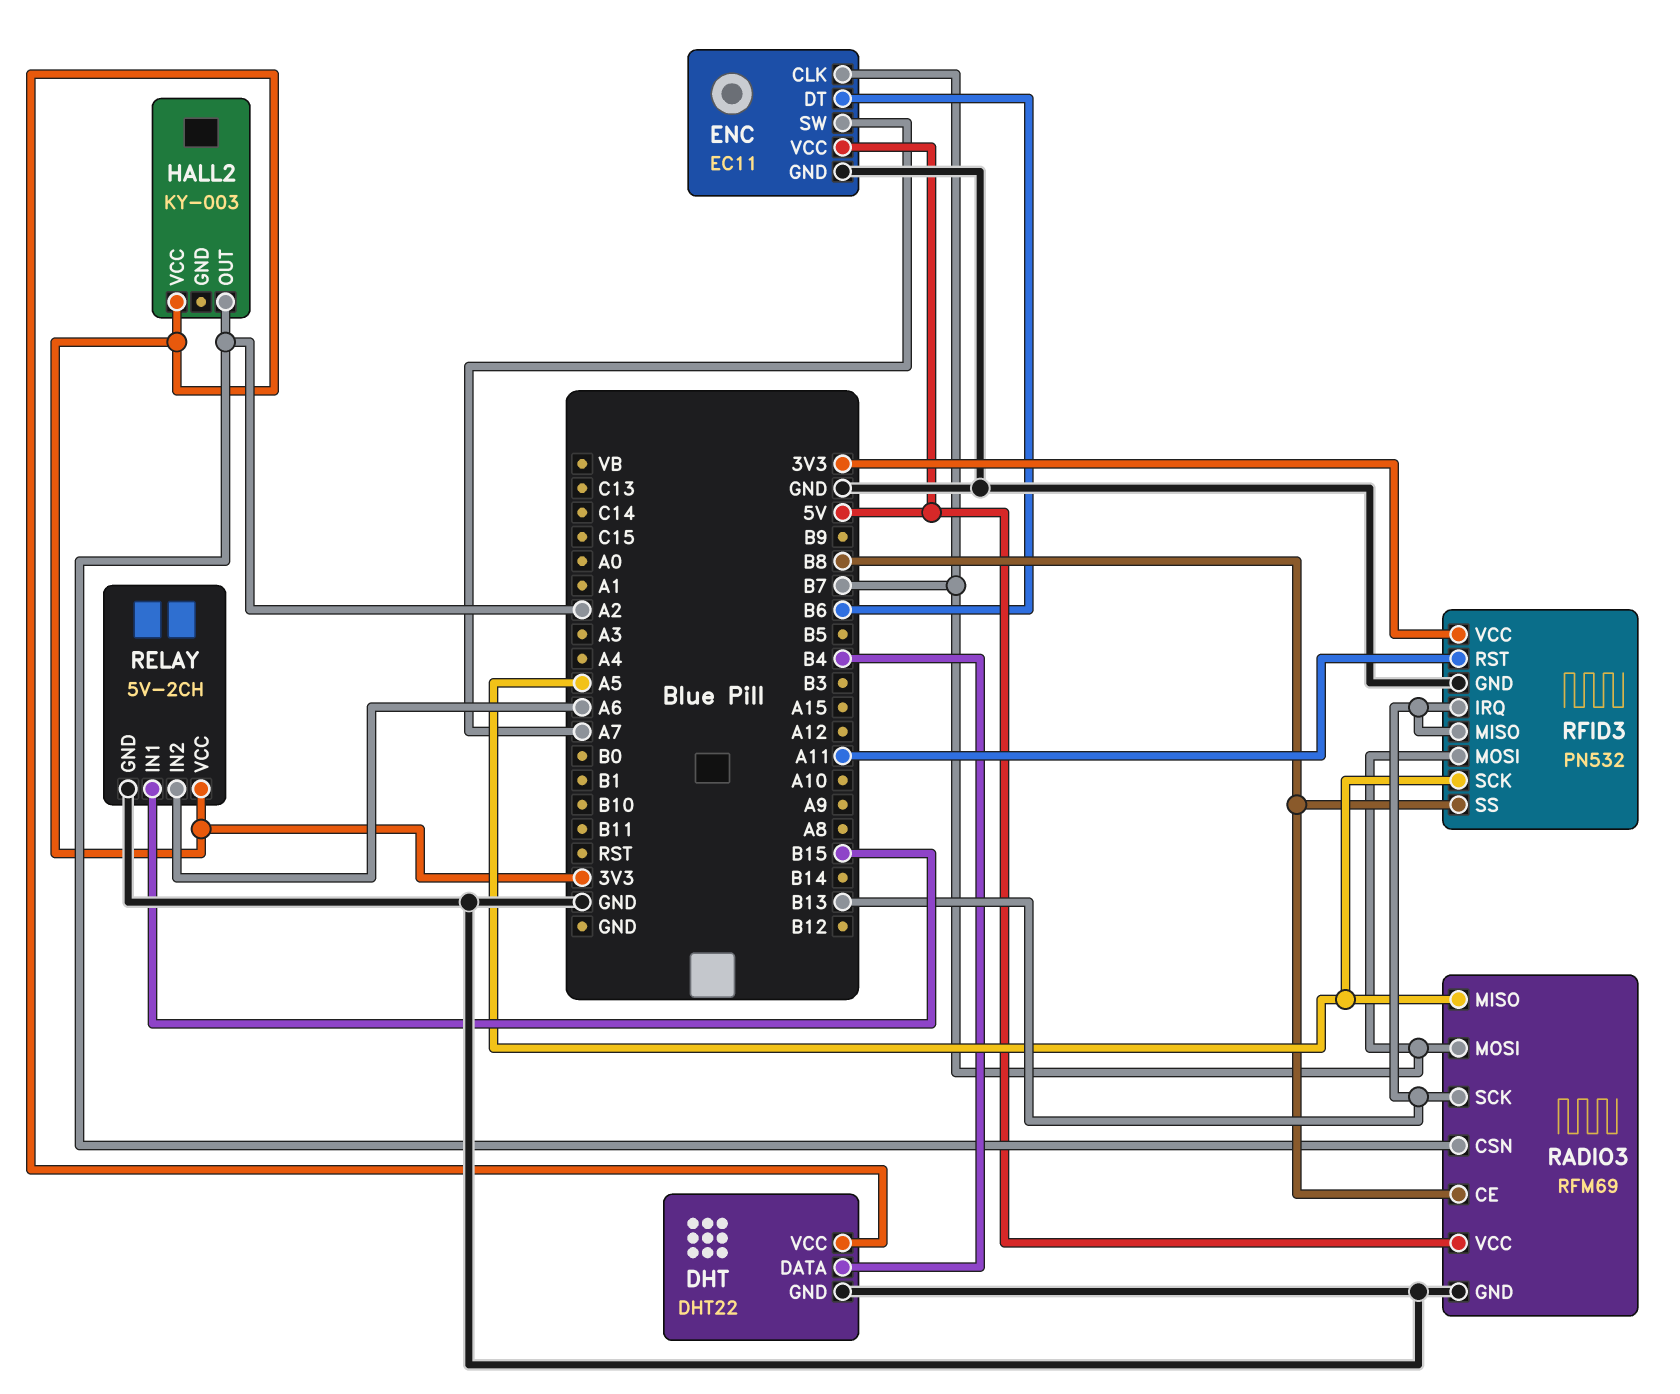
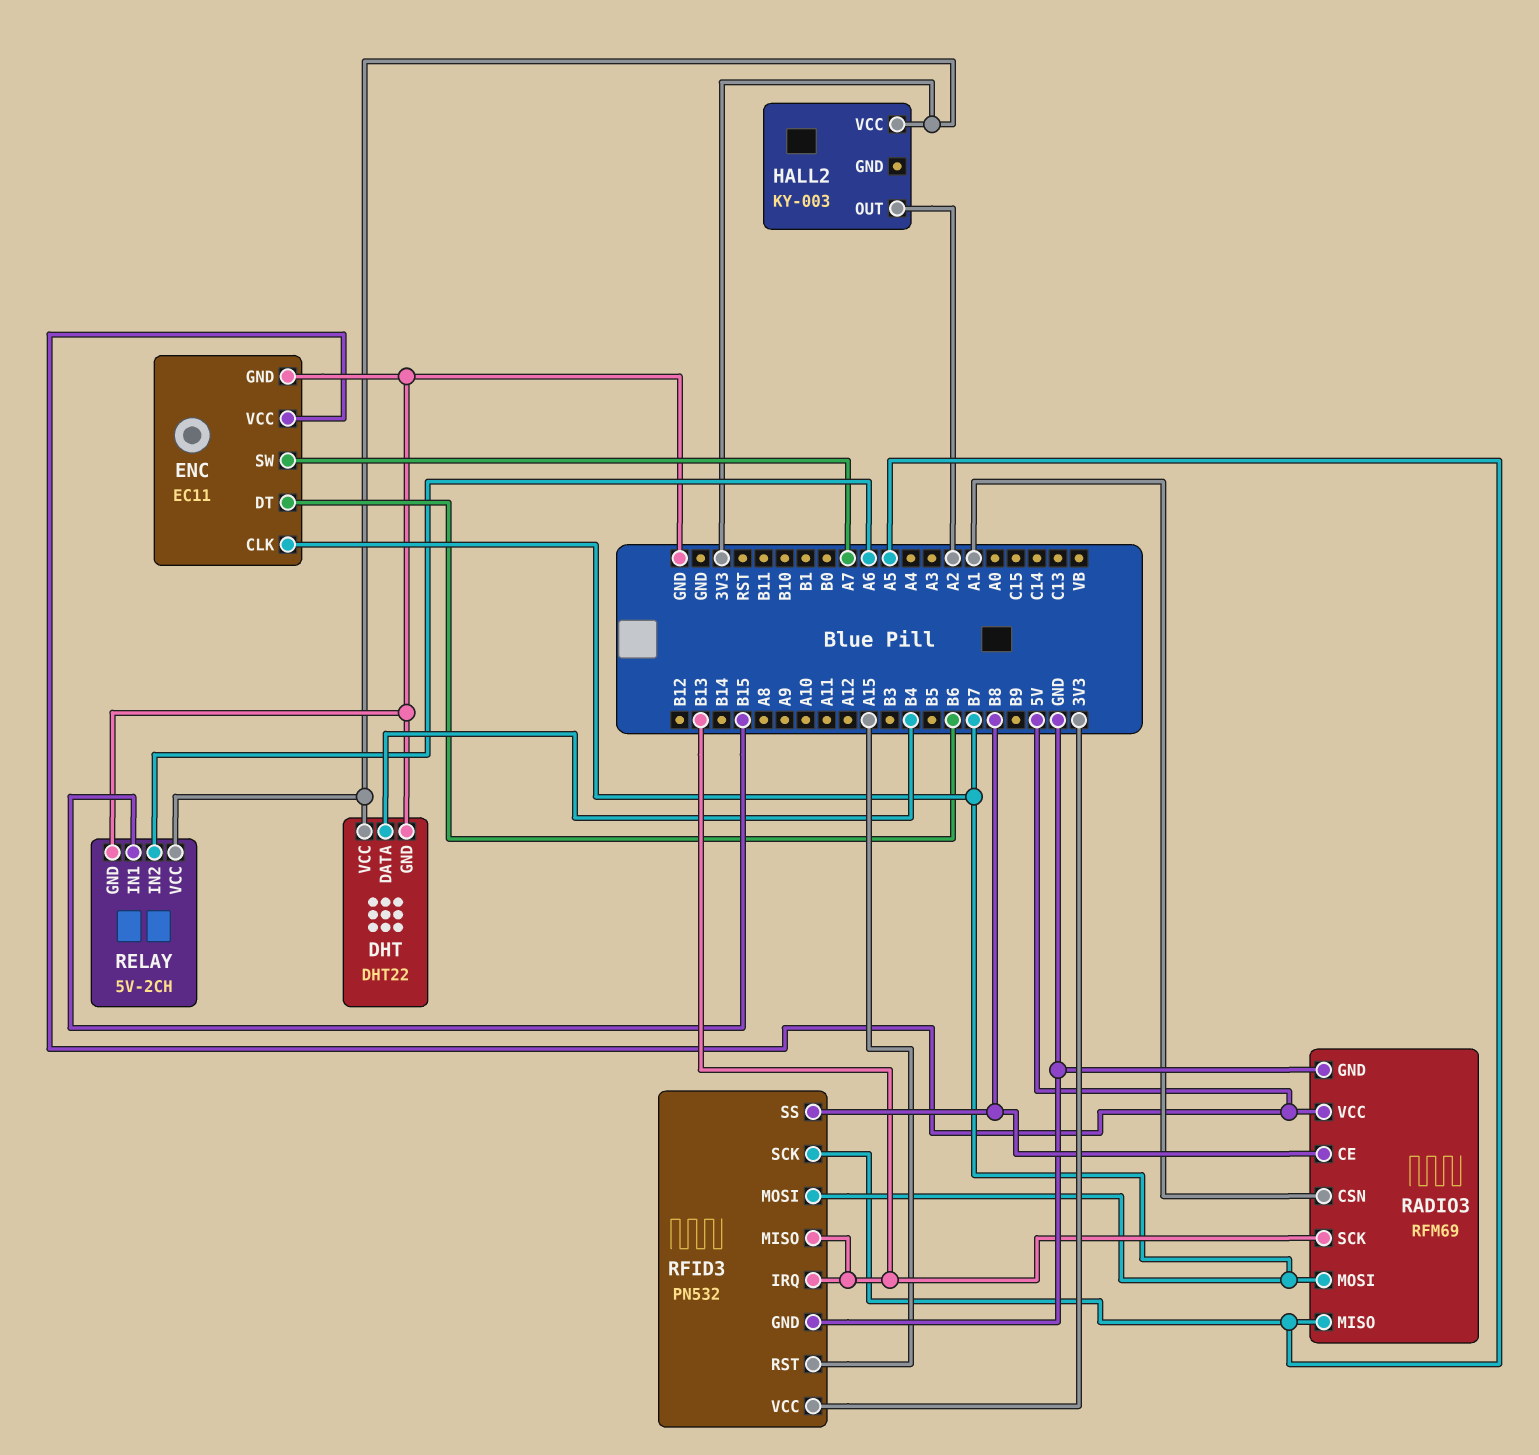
RADIO3 pin CSN: A2 -> A1
RFID3 pin RST: A11 -> A15

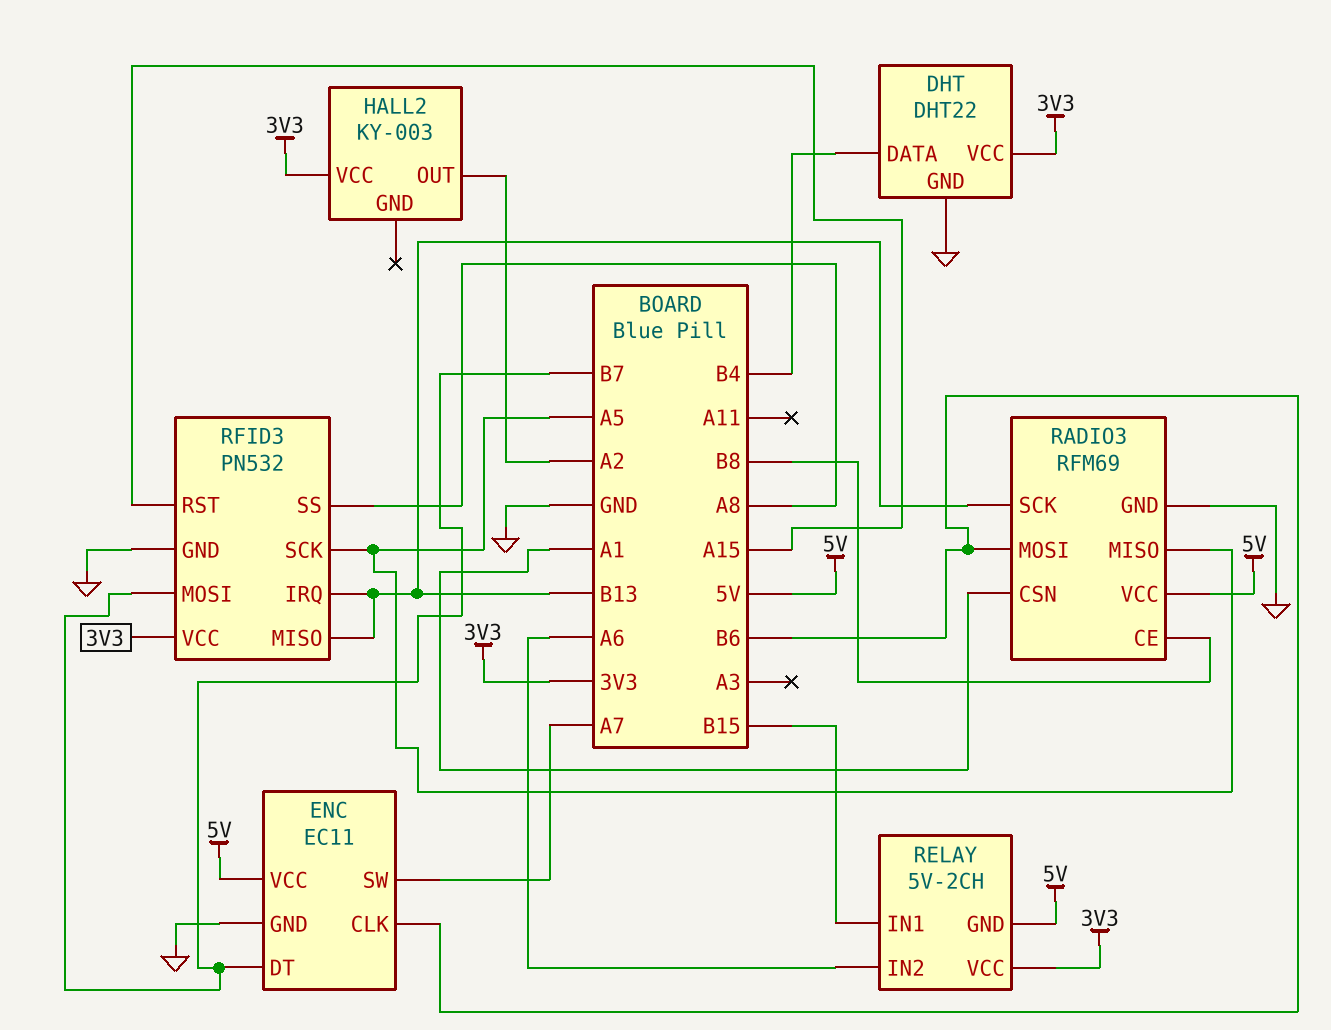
ENC pin CLK: B7 -> B6
ENC pin DT: B6 -> B7
RADIO3 pin MOSI: B7 -> B6
RELAY pin GND: GND -> 5V
RFID3 pin SS: B8 -> A8

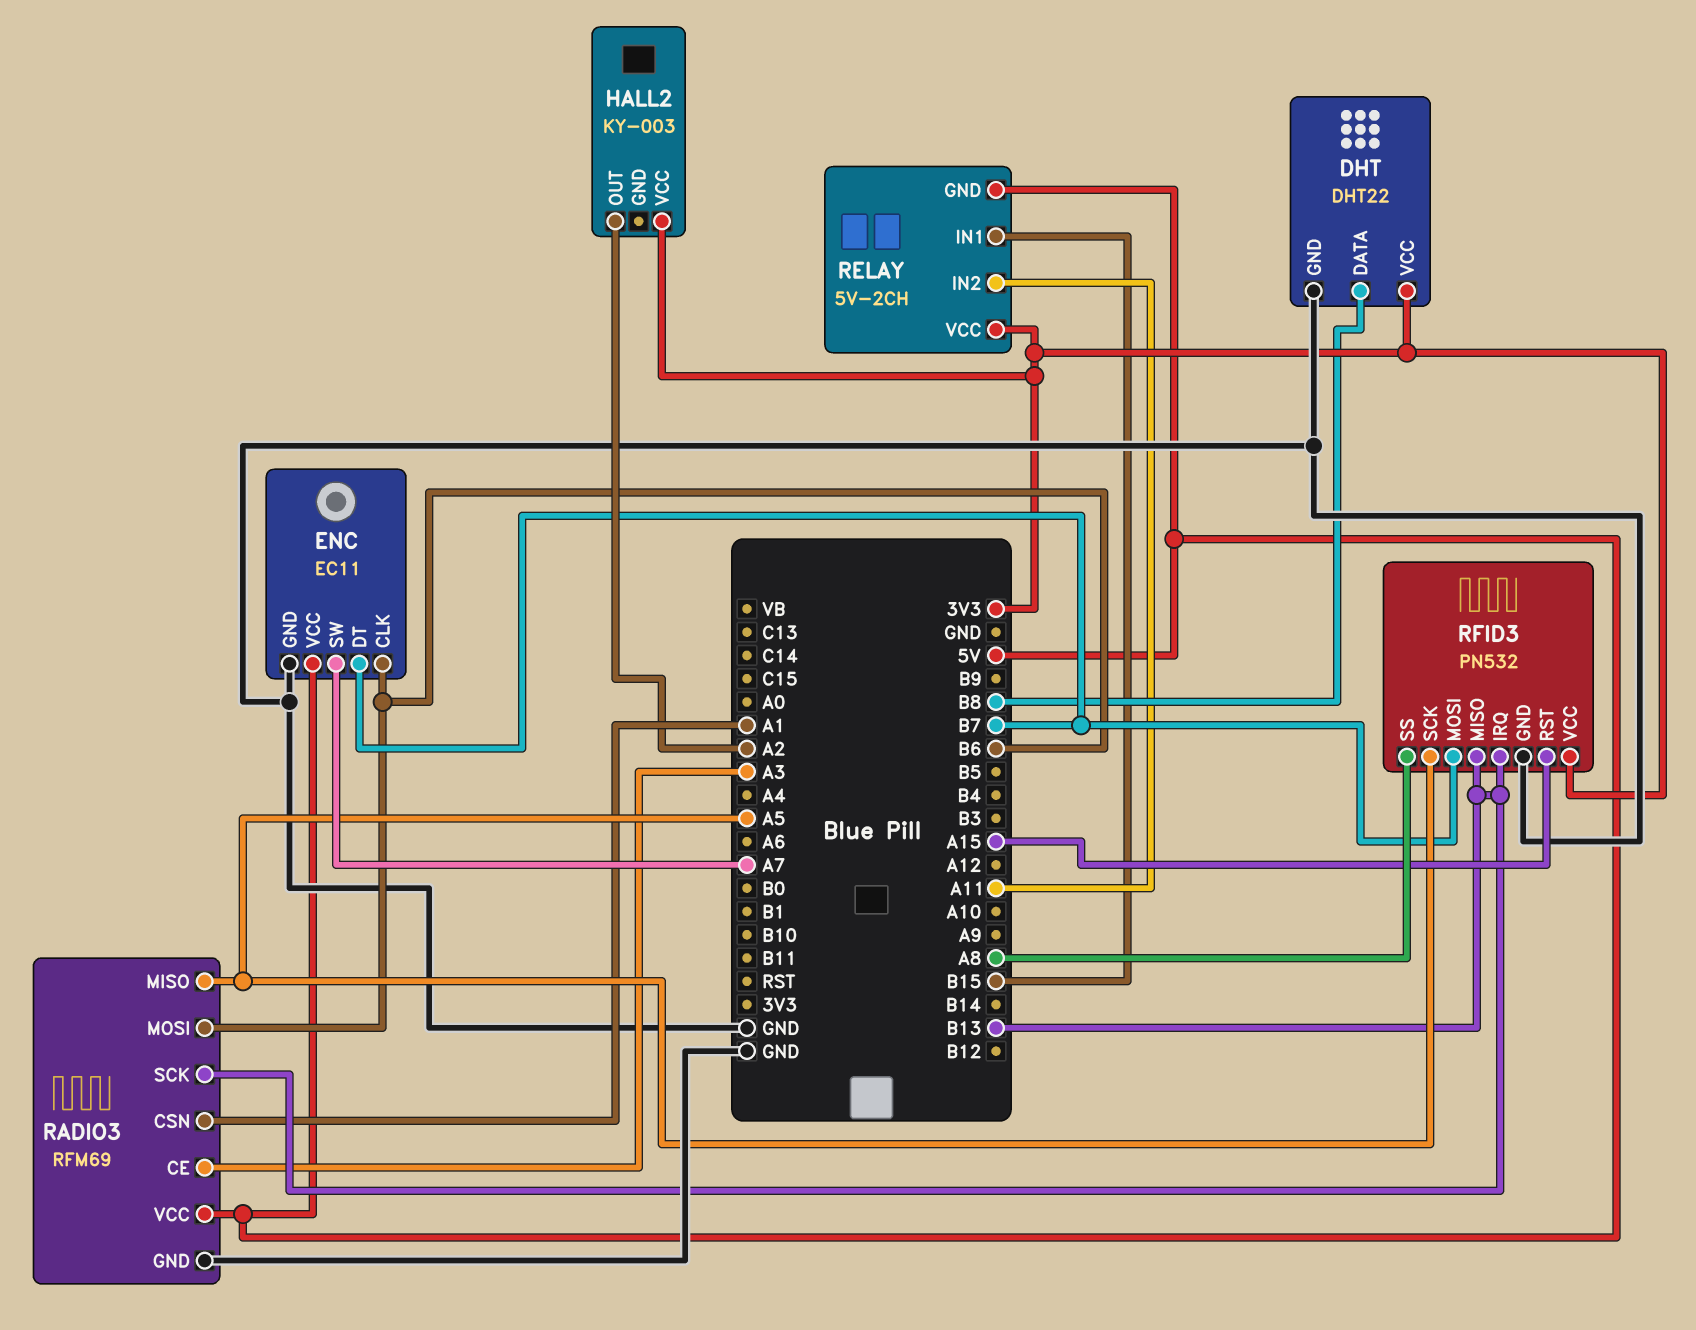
DHT pin DATA: B4 -> B8
RADIO3 pin CE: B8 -> A3
RELAY pin IN2: A6 -> A11

